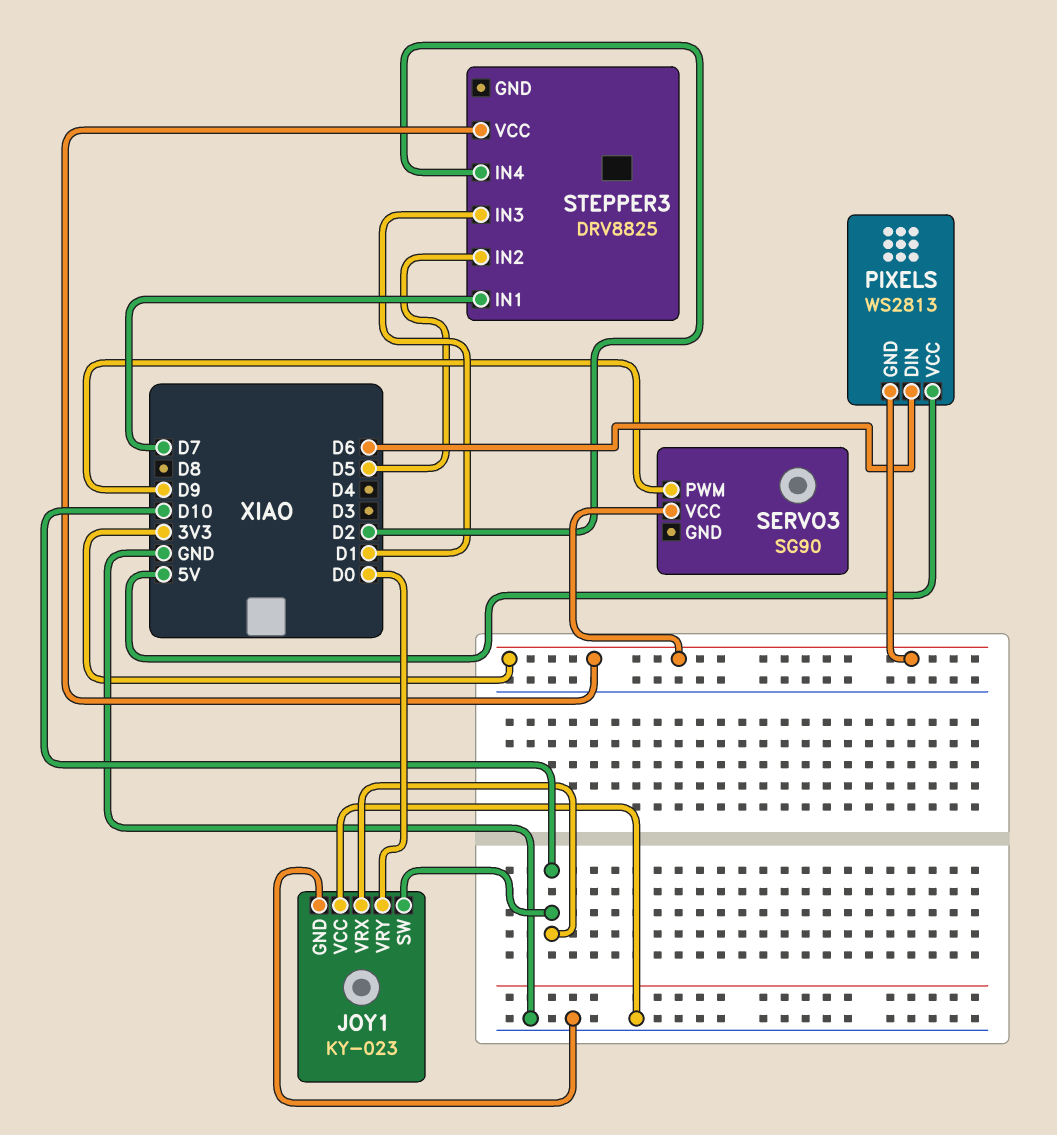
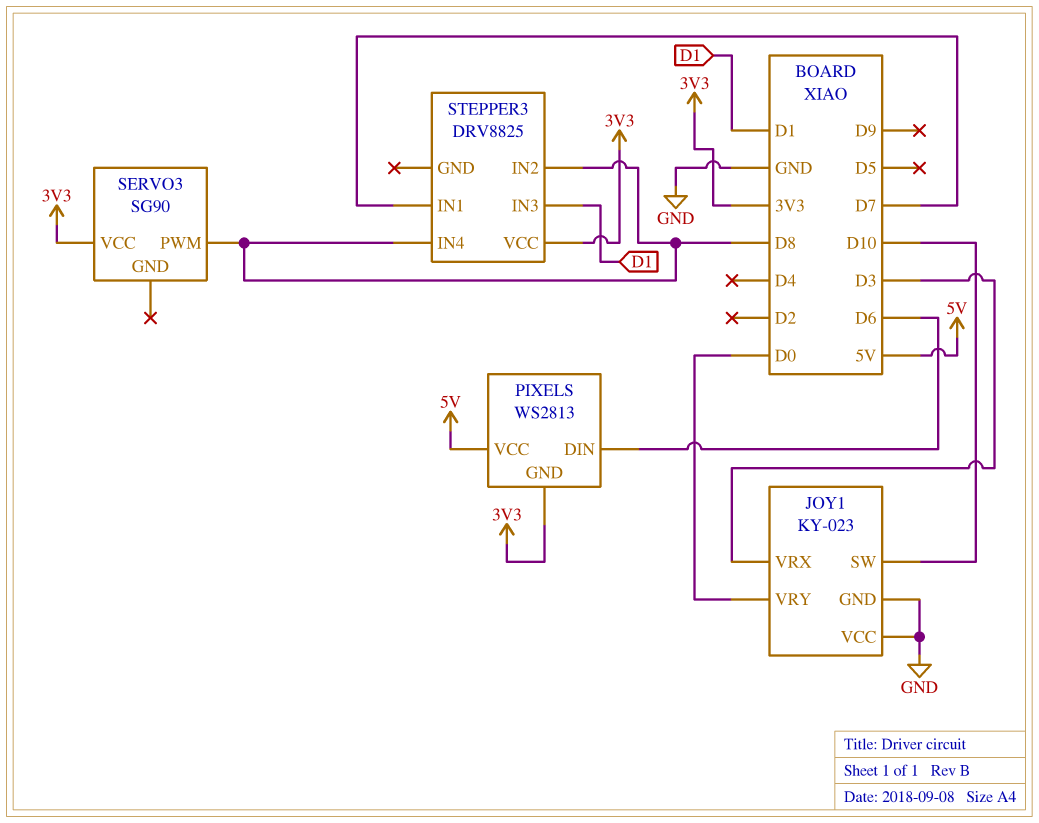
JOY1 pin VRX: D10 -> D3
SERVO3 pin PWM: D9 -> D8
STEPPER3 pin IN2: D5 -> D8
STEPPER3 pin IN4: D2 -> D8

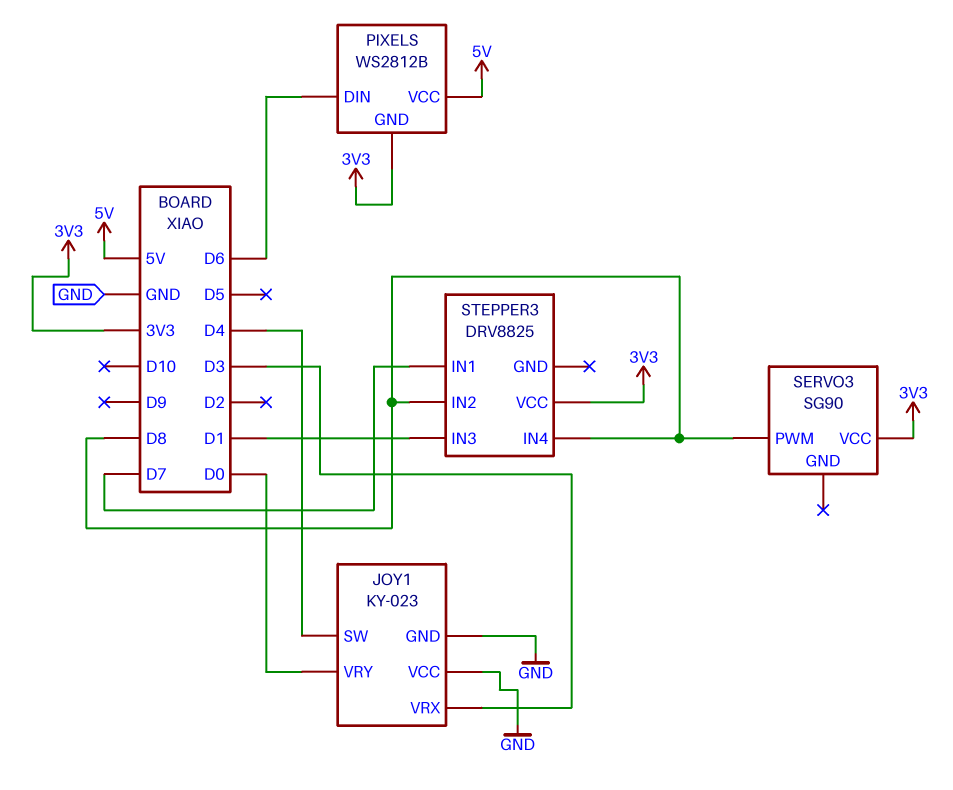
JOY1 pin SW: D10 -> D4
PIXELS: WS2813 -> WS2812B

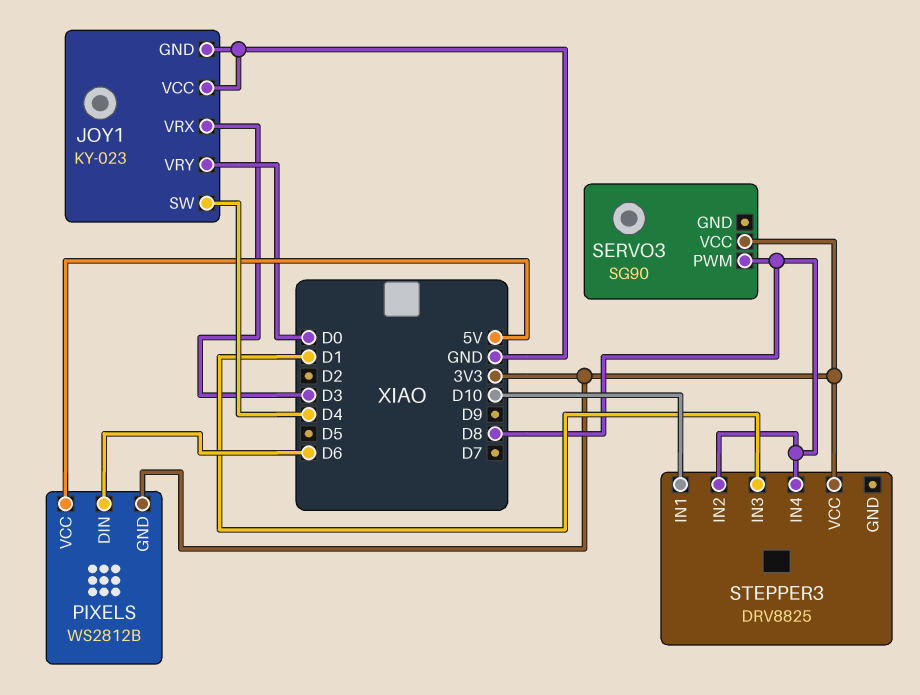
STEPPER3 pin IN1: D7 -> D10

